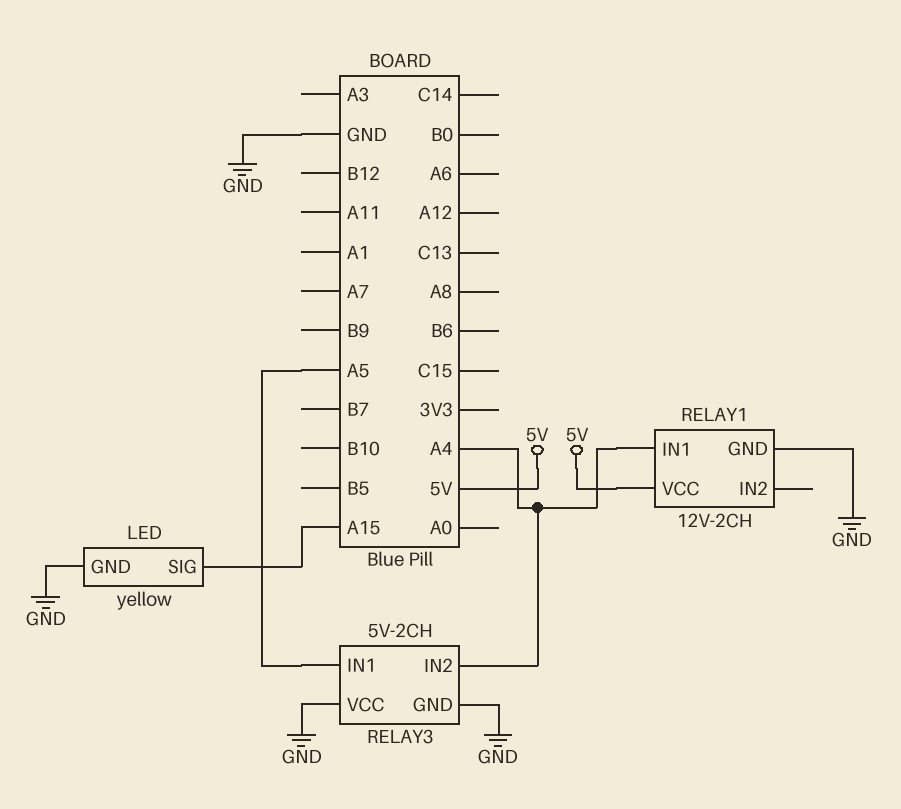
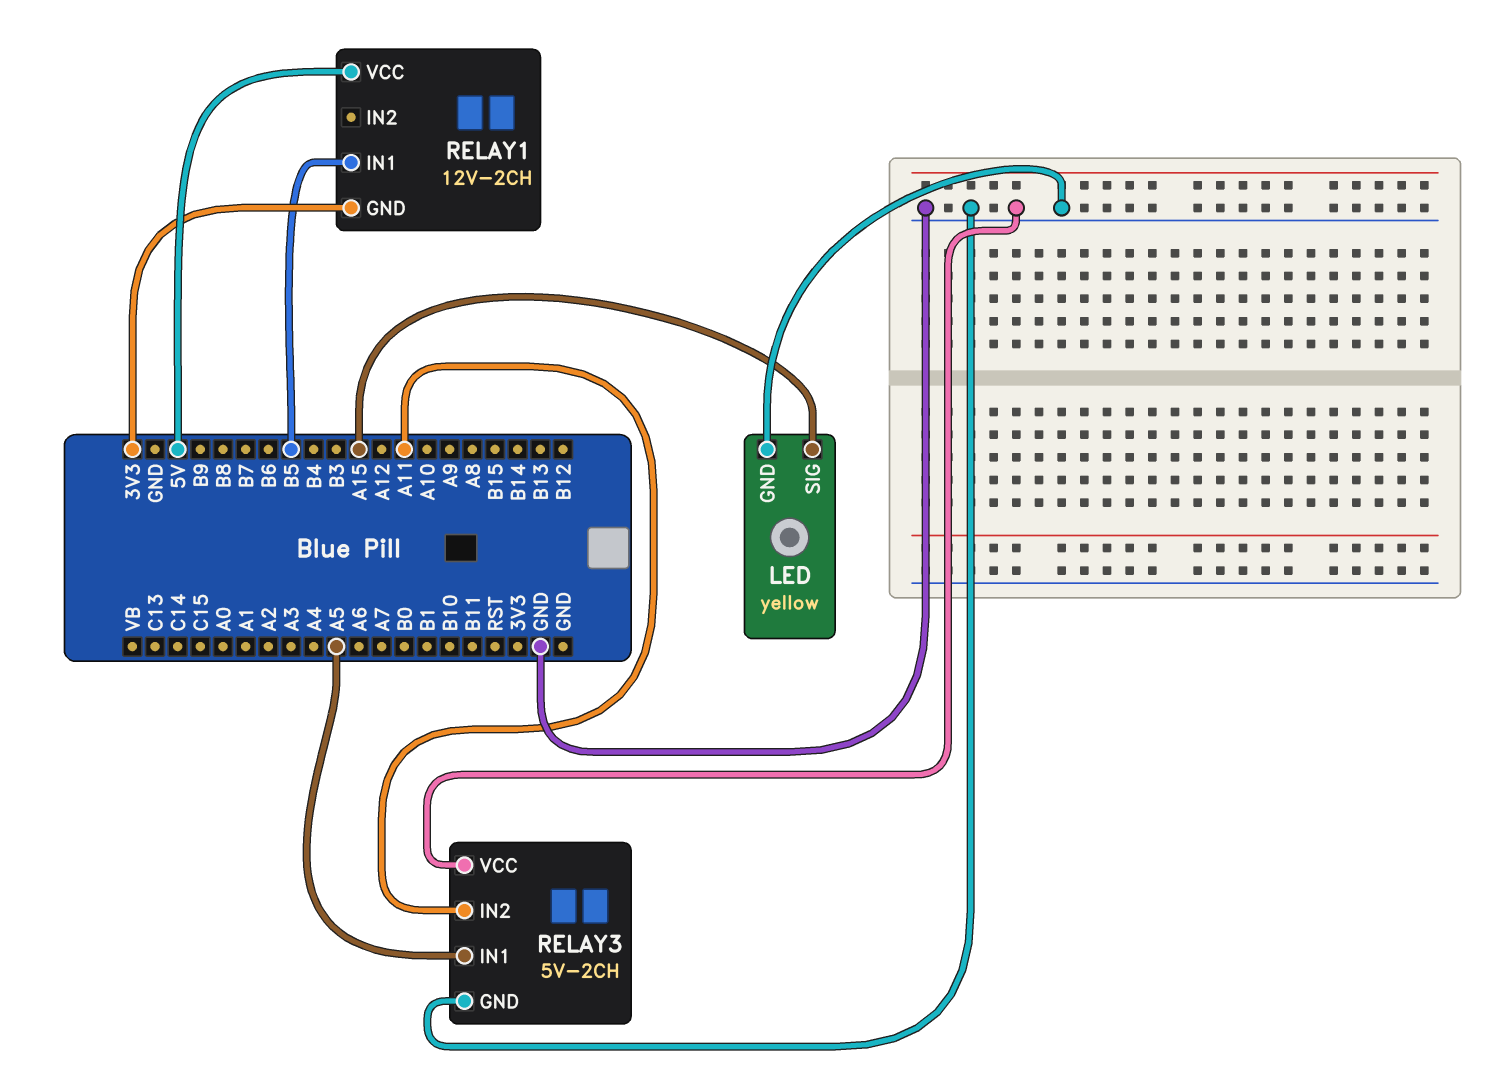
RELAY1 pin GND: GND -> 3V3
RELAY1 pin IN1: A4 -> B5
RELAY3 pin IN2: A4 -> A11

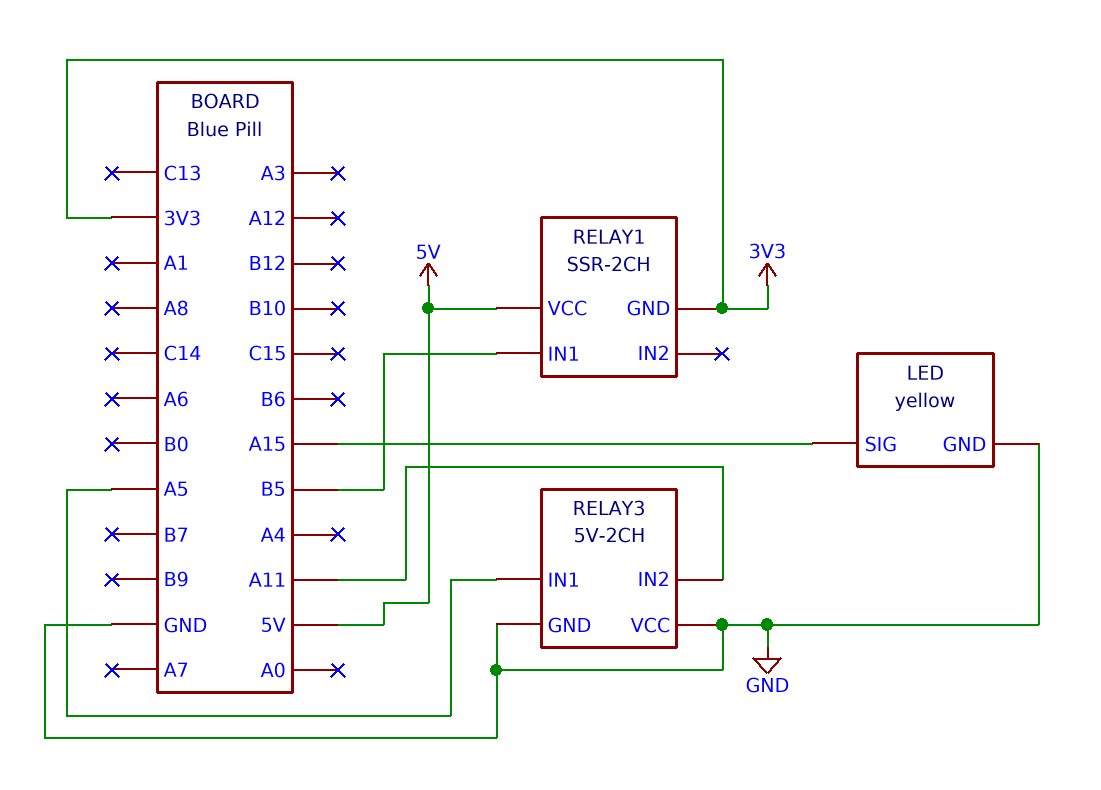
RELAY1: 12V-2CH -> SSR-2CH

